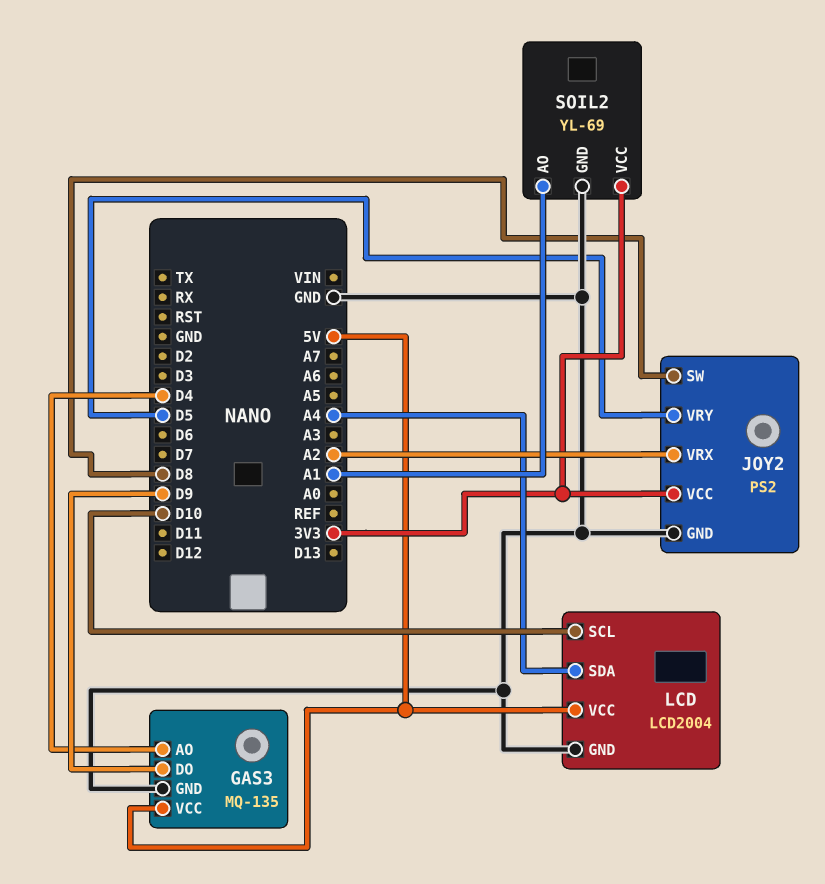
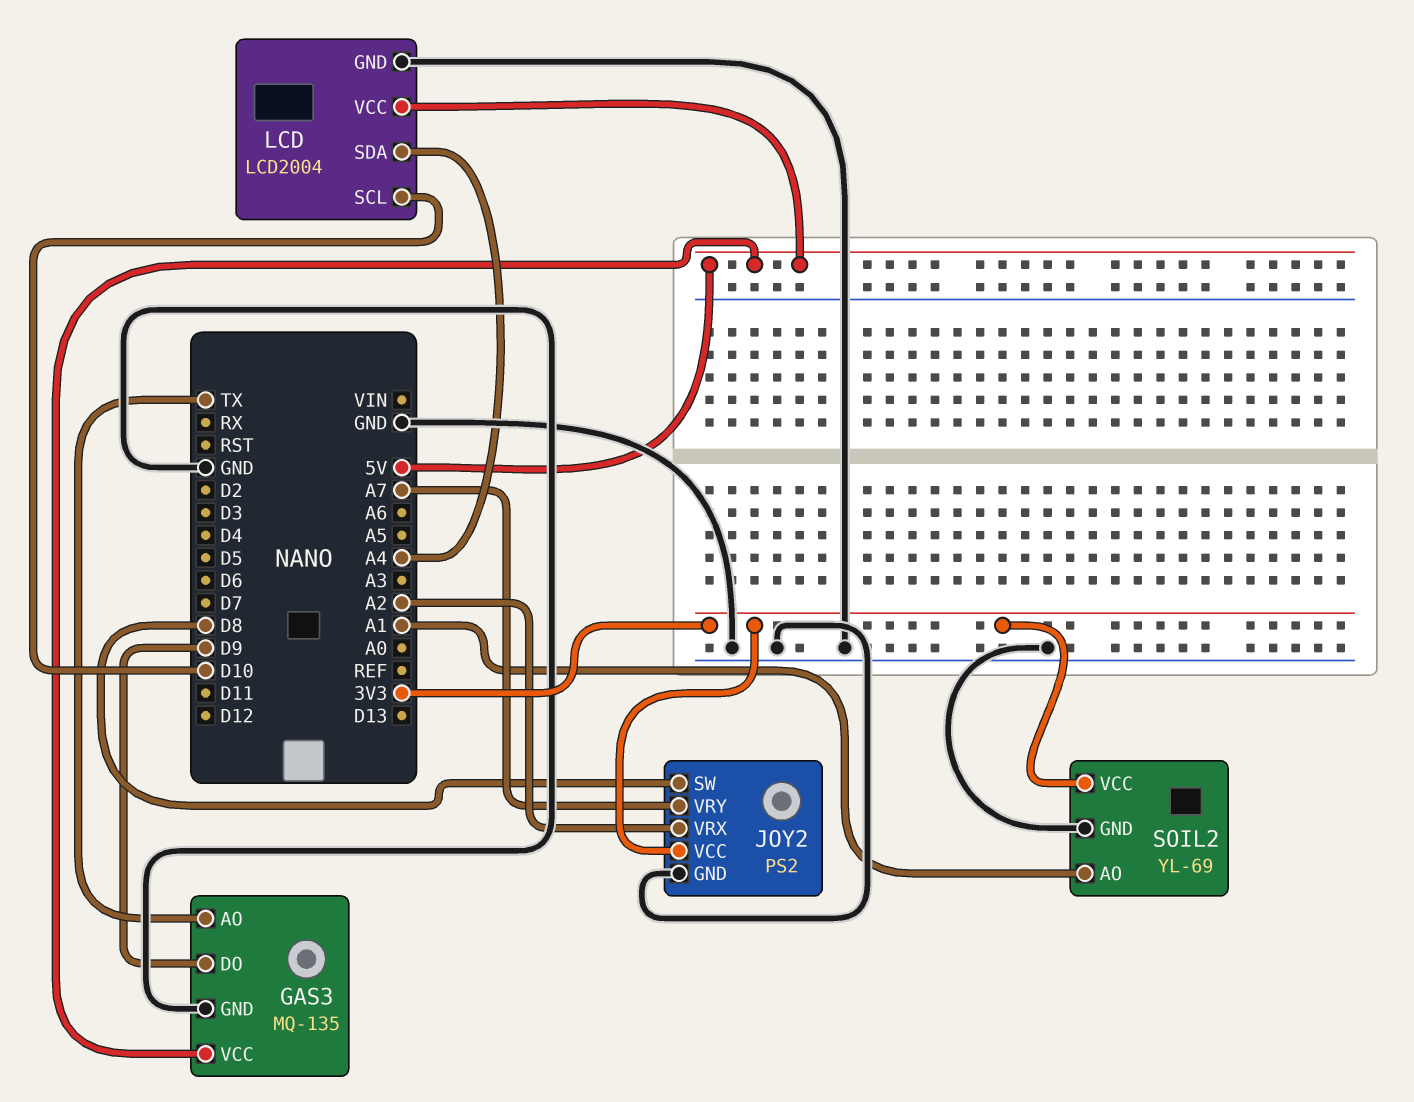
GAS3 pin AO: D4 -> TX
JOY2 pin VRY: D5 -> A7

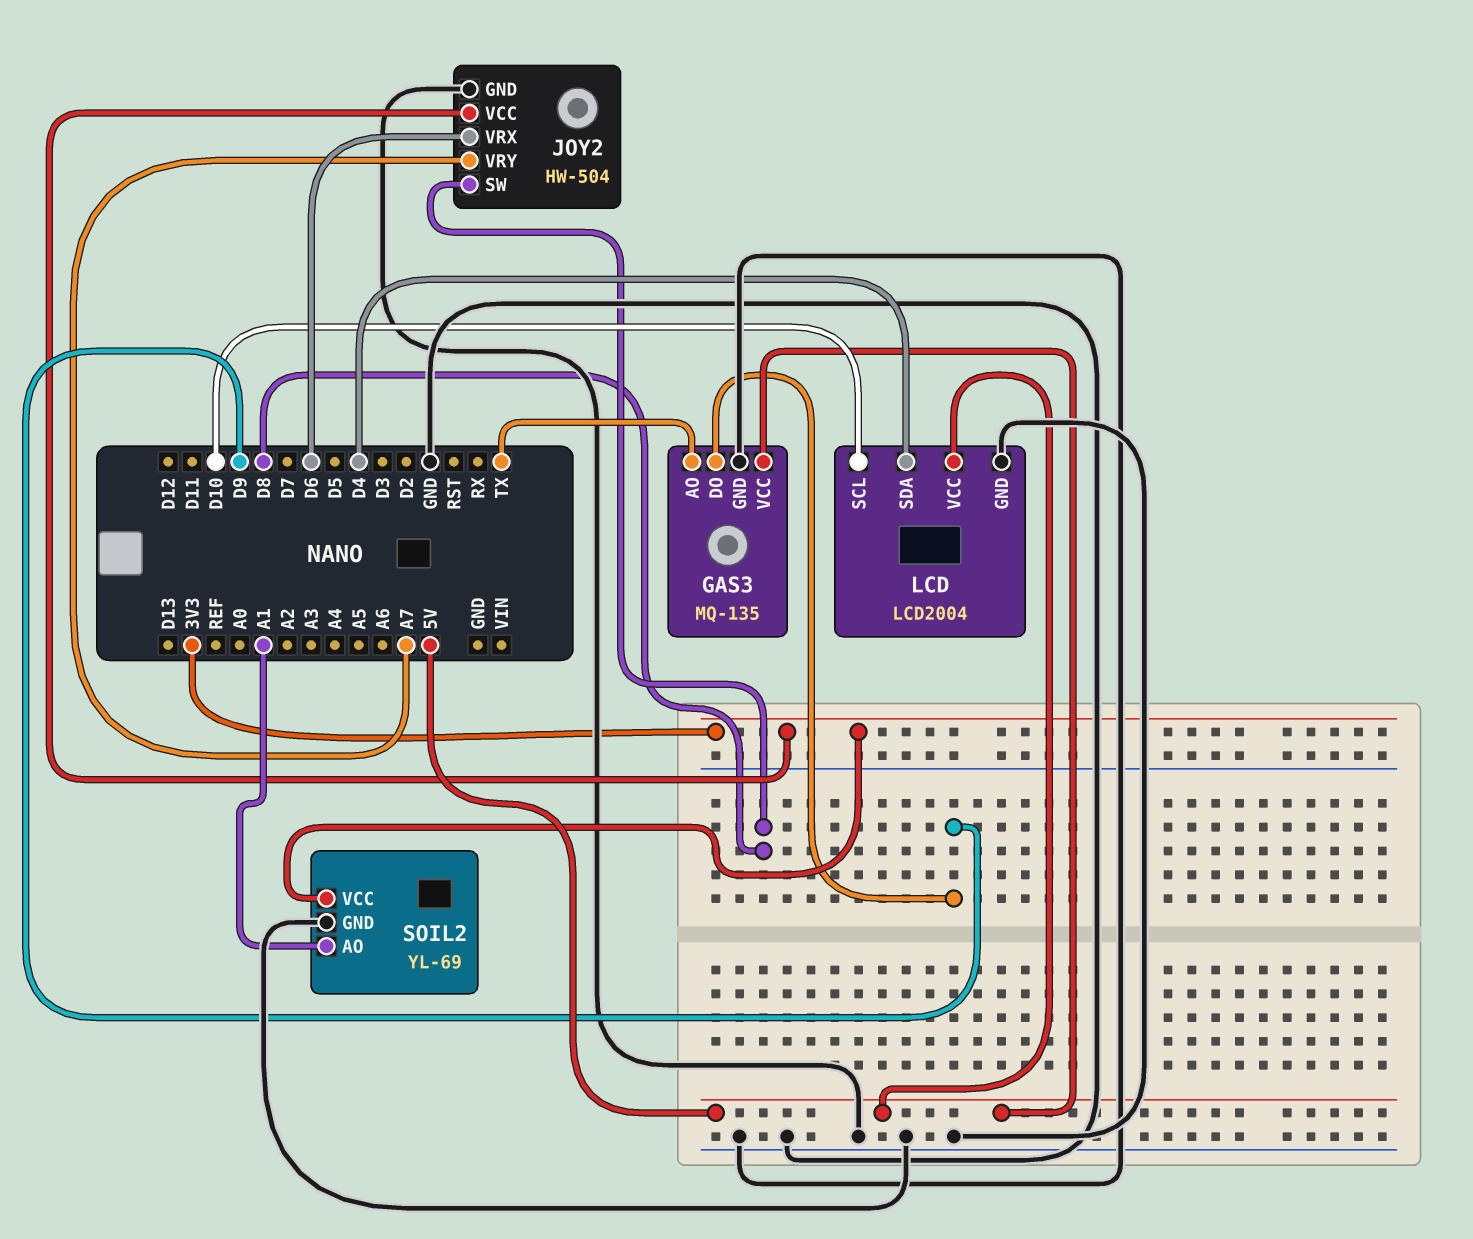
JOY2: PS2 -> HW-504
JOY2 pin VRX: A2 -> D6
LCD pin SDA: A4 -> D4

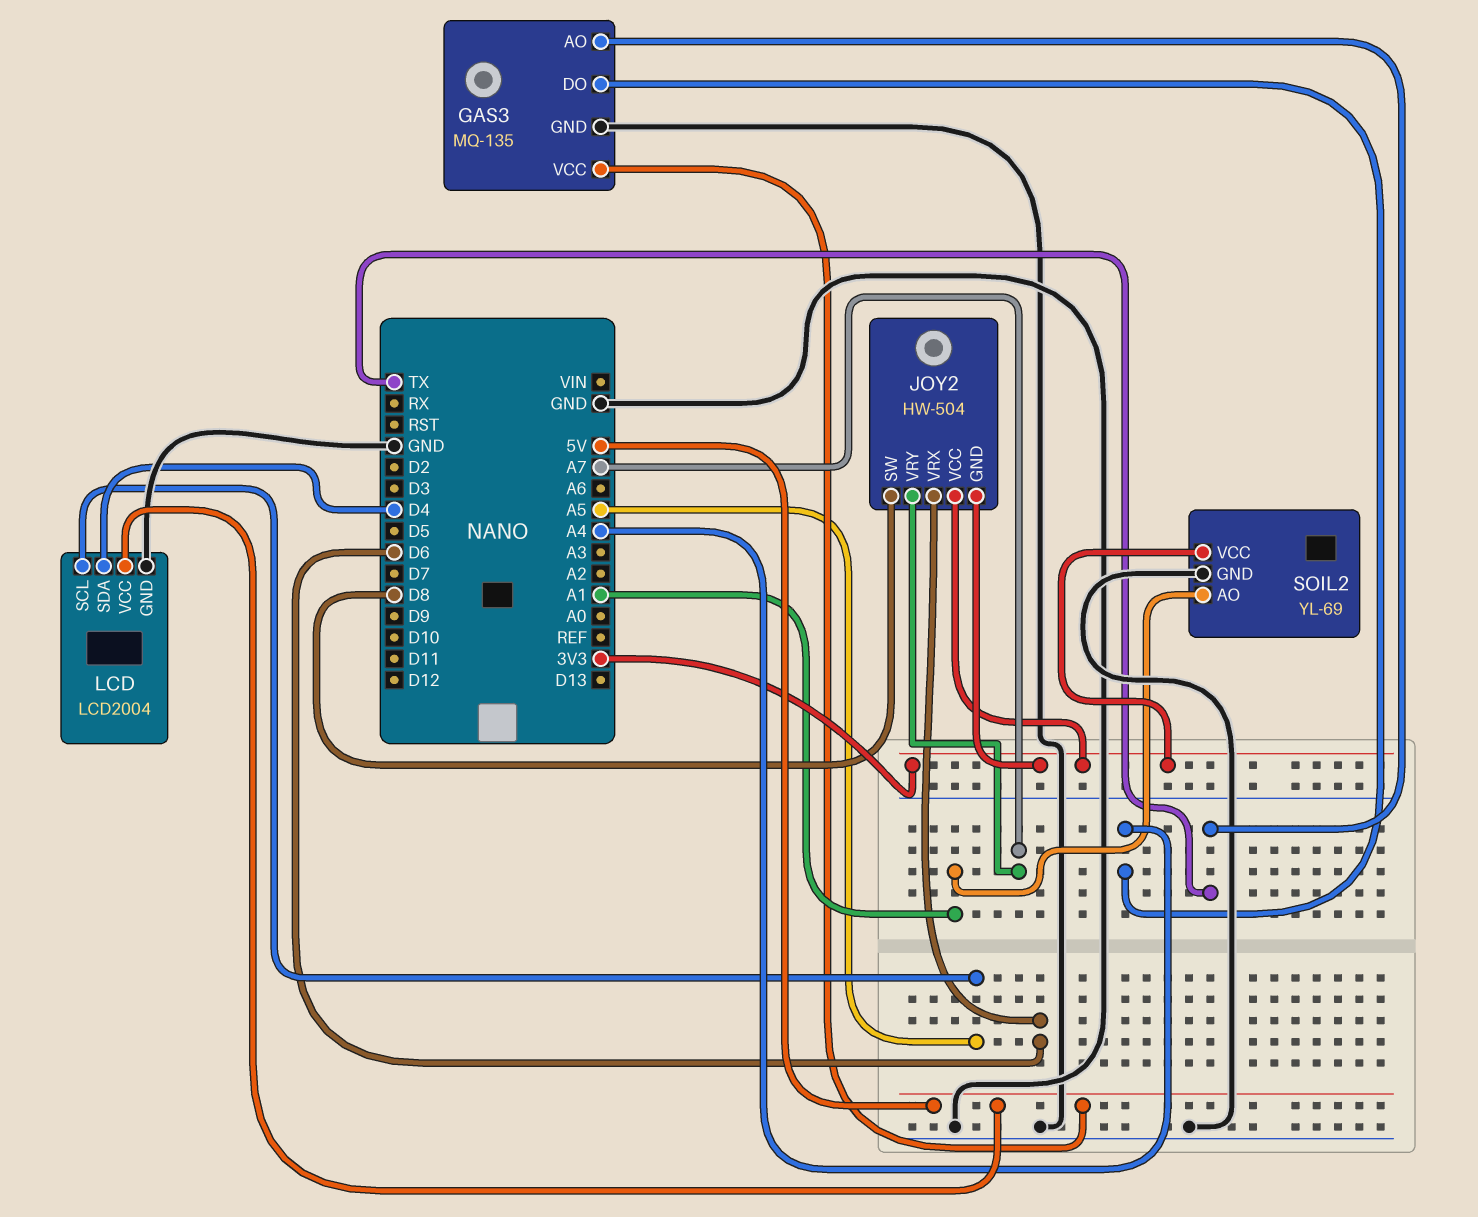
GAS3 pin DO: D9 -> A4
JOY2 pin GND: GND -> 3V3
LCD pin SCL: D10 -> A5

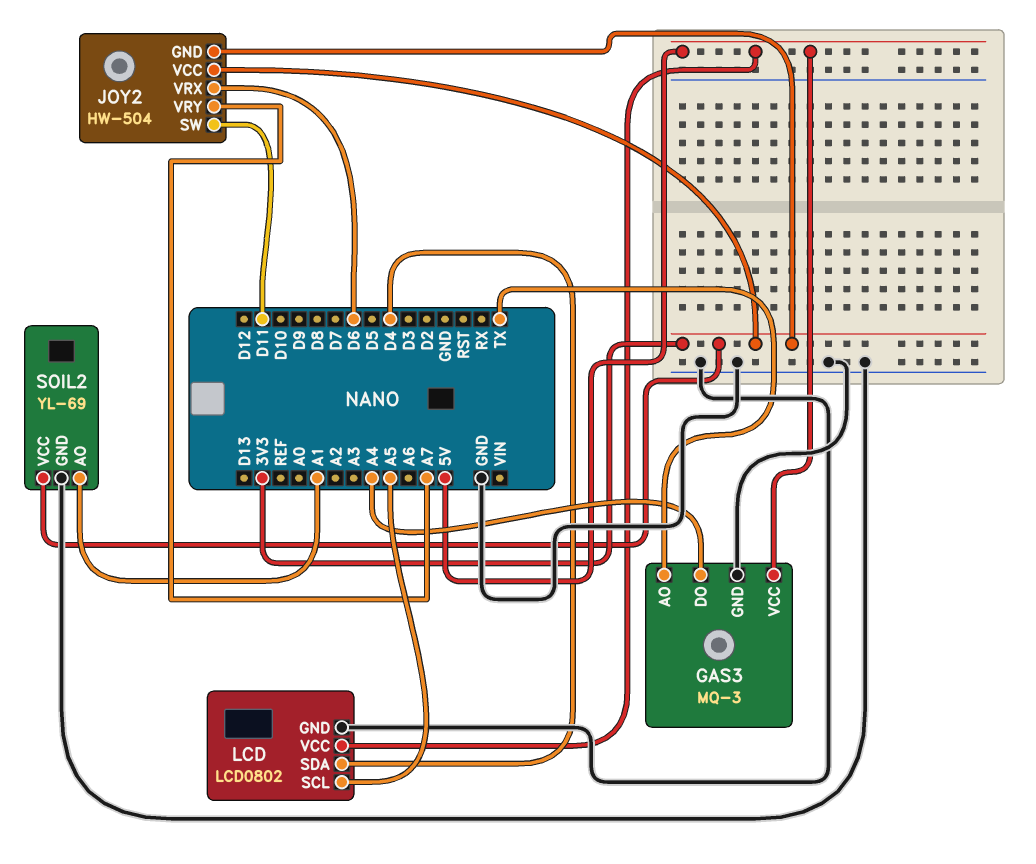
GAS3: MQ-135 -> MQ-3
JOY2 pin SW: D8 -> D11
LCD: LCD2004 -> LCD0802

